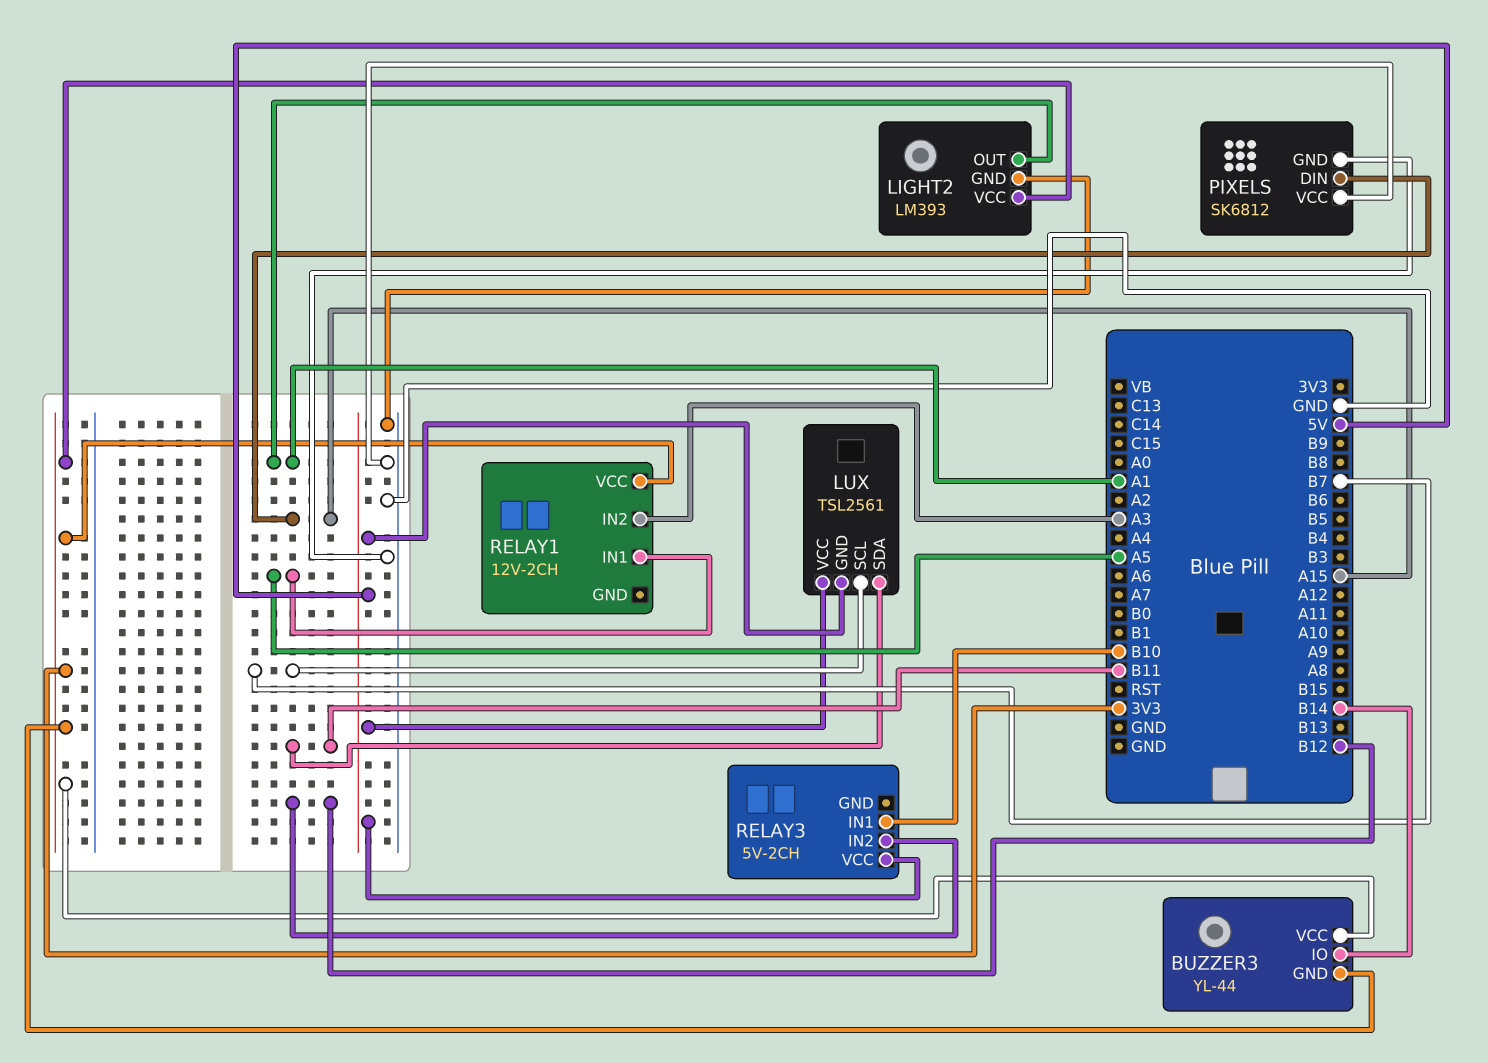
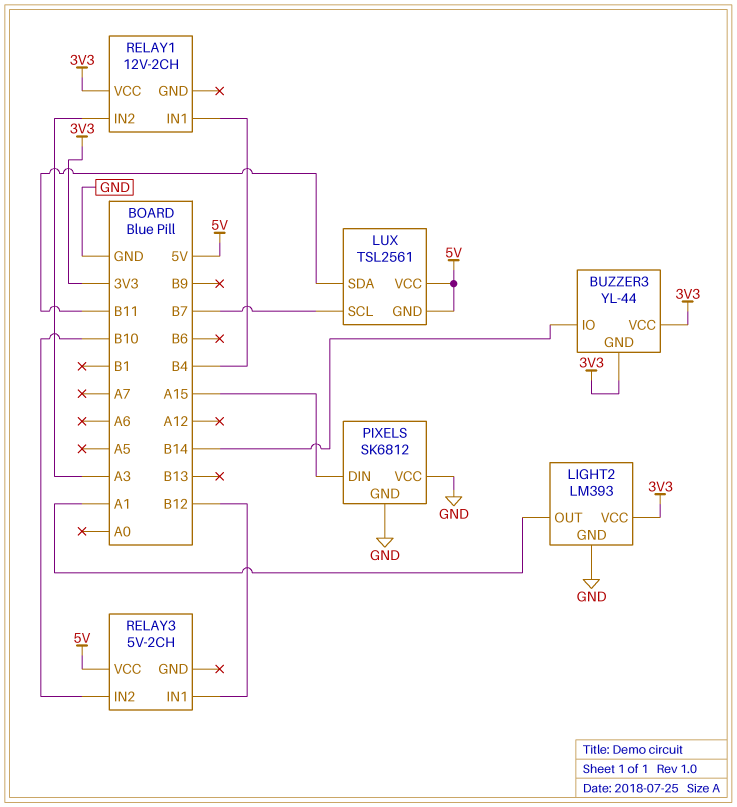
RELAY1 pin IN1: A5 -> B4
RELAY3 pin IN1: B10 -> B12
RELAY3 pin IN2: B12 -> B10

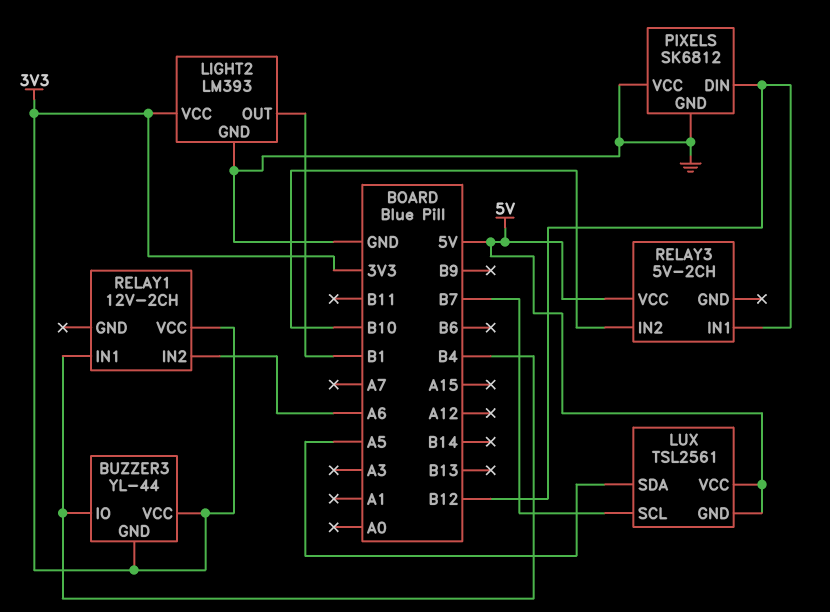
BUZZER3 pin IO: B14 -> B4
LIGHT2 pin OUT: A1 -> B1
LUX pin SDA: B11 -> A5
PIXELS pin DIN: A15 -> B12
RELAY1 pin IN2: A3 -> A6

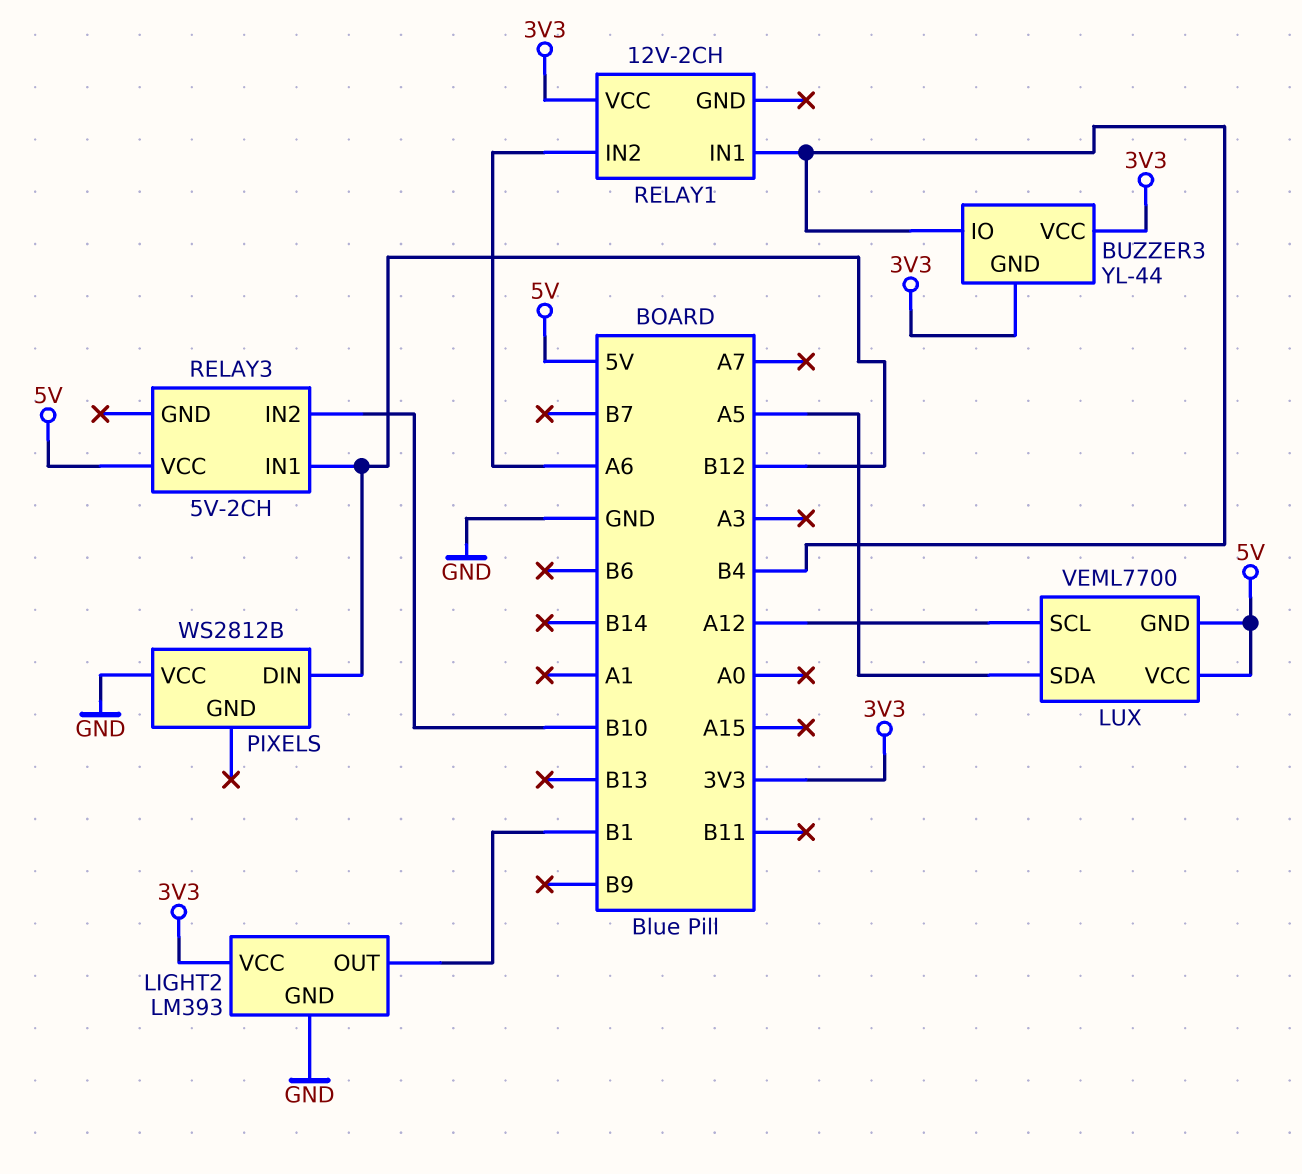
LUX: TSL2561 -> VEML7700
LUX pin SCL: B7 -> A12
PIXELS: SK6812 -> WS2812B
PIXELS pin GND: GND -> none

